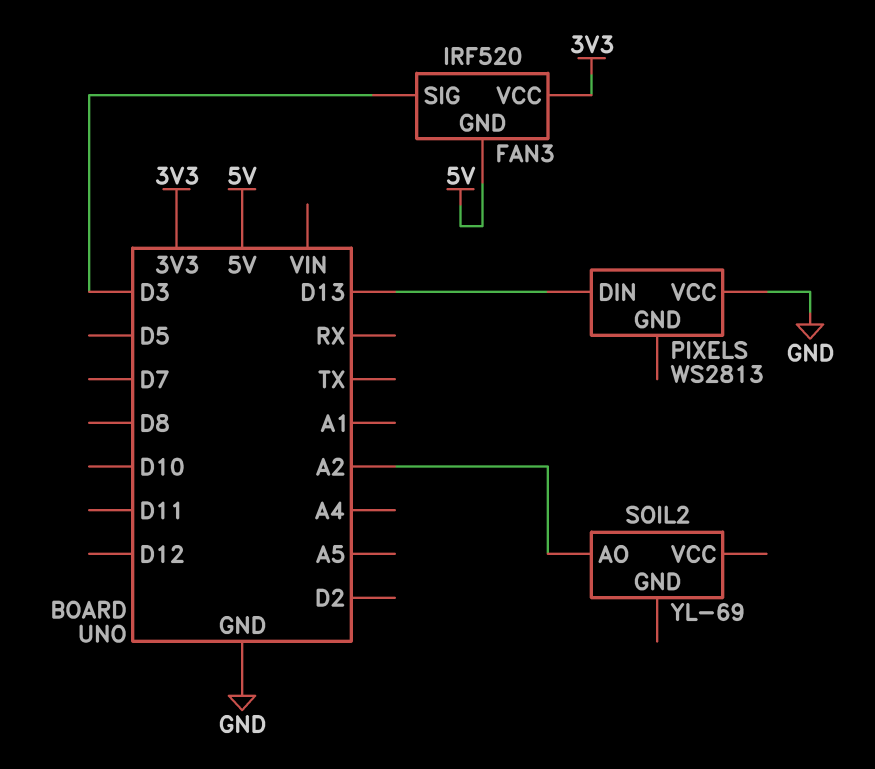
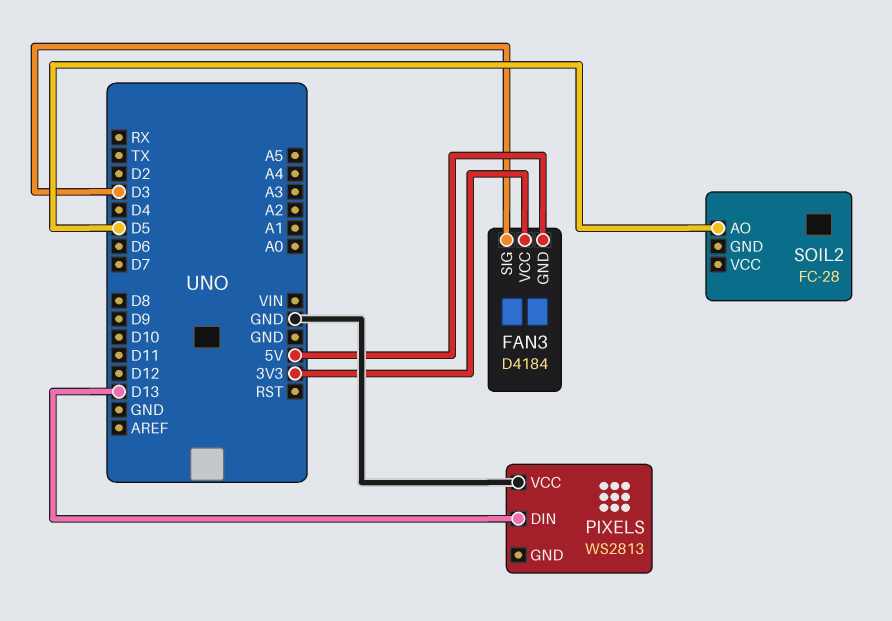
FAN3: IRF520 -> D4184
SOIL2: YL-69 -> FC-28
SOIL2 pin AO: A2 -> D5

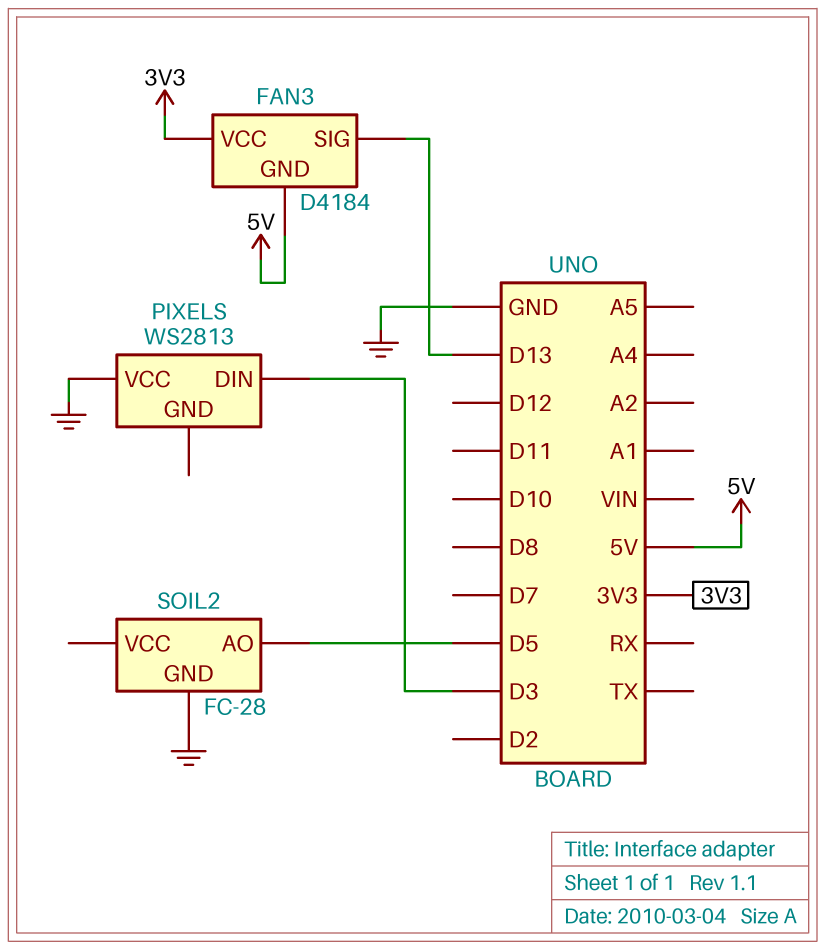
FAN3 pin SIG: D3 -> D13
PIXELS pin DIN: D13 -> D3
SOIL2 pin GND: none -> GND

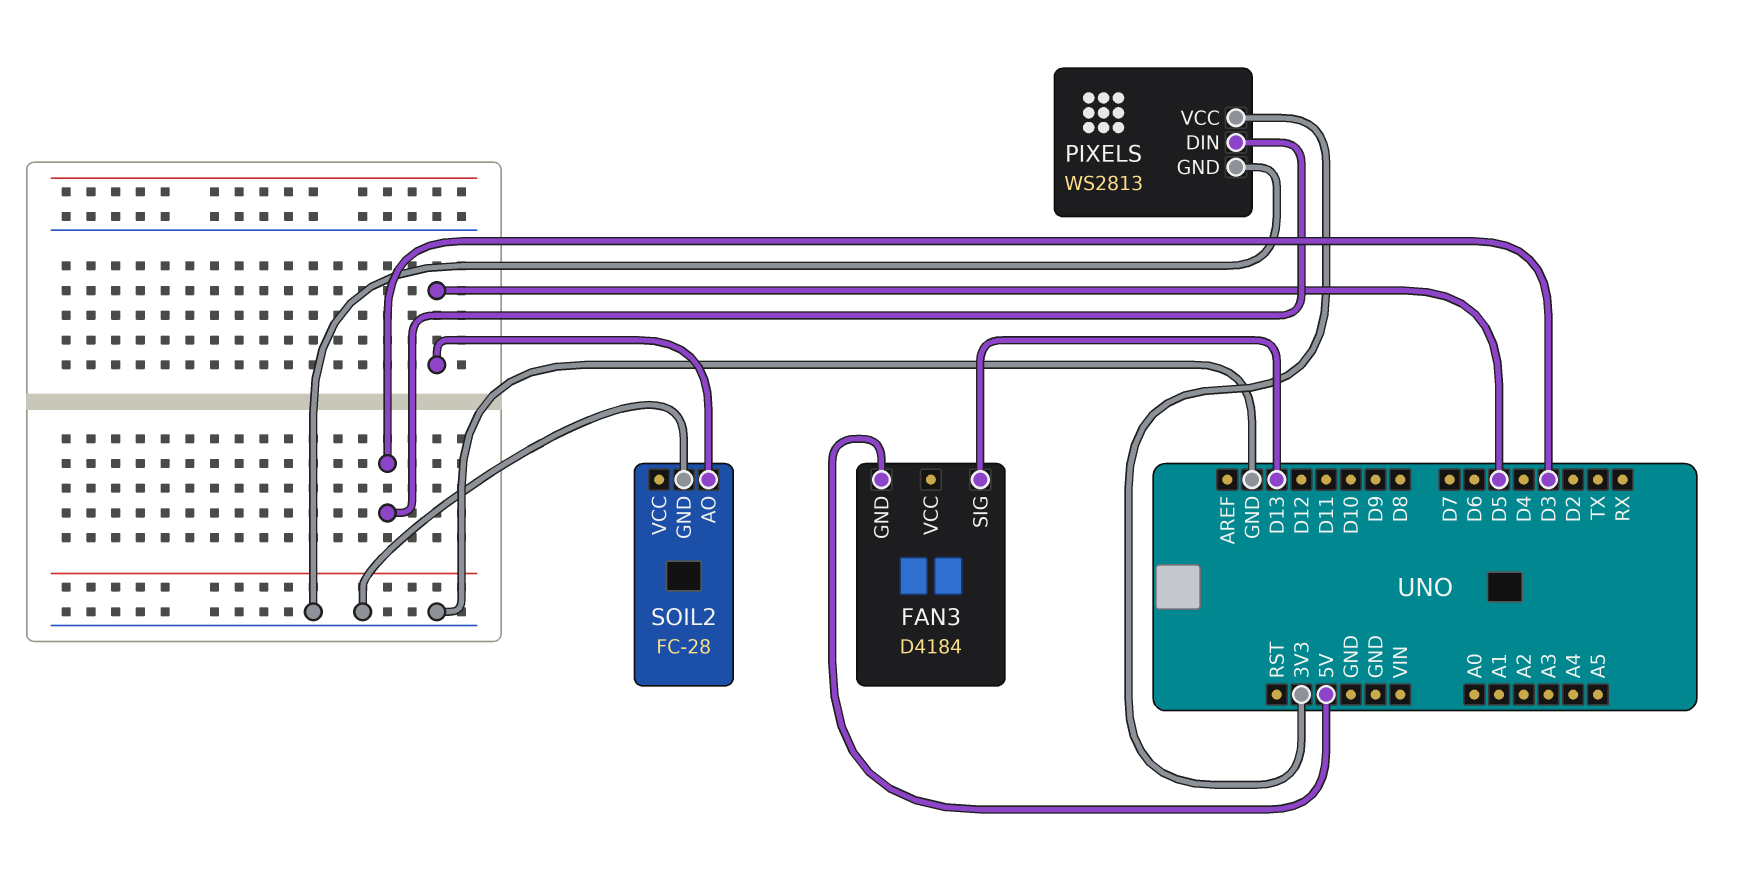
FAN3 pin VCC: 3V3 -> none
PIXELS pin GND: none -> GND
PIXELS pin VCC: GND -> 3V3

